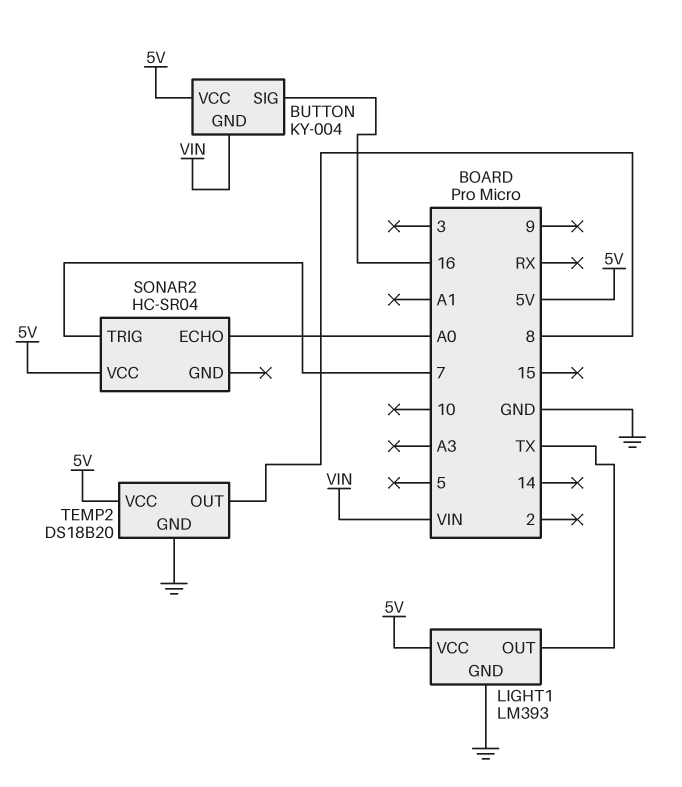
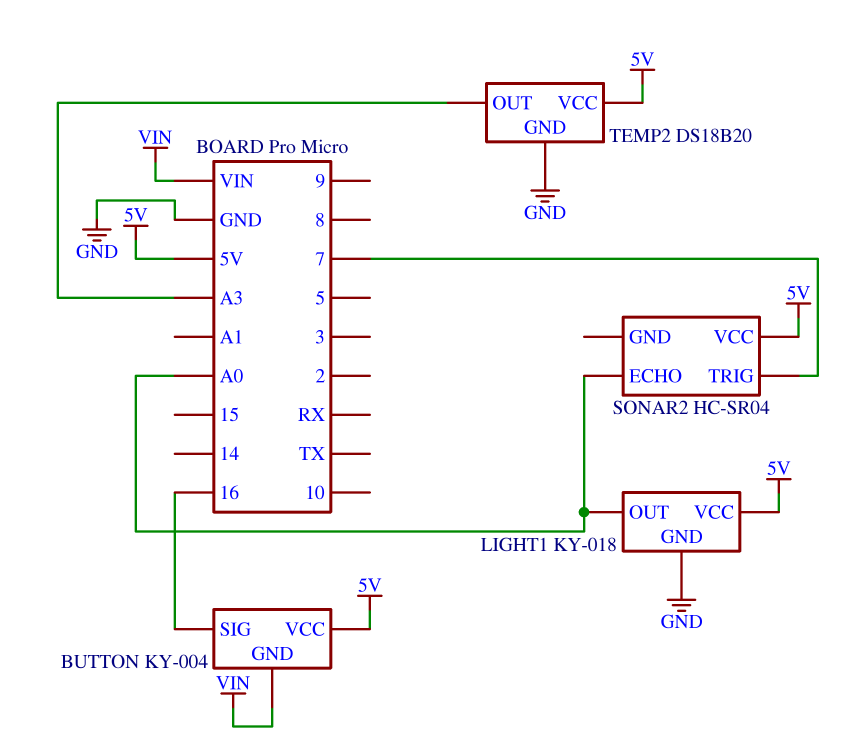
LIGHT1: LM393 -> KY-018
LIGHT1 pin OUT: TX -> A0
TEMP2 pin OUT: 8 -> A3

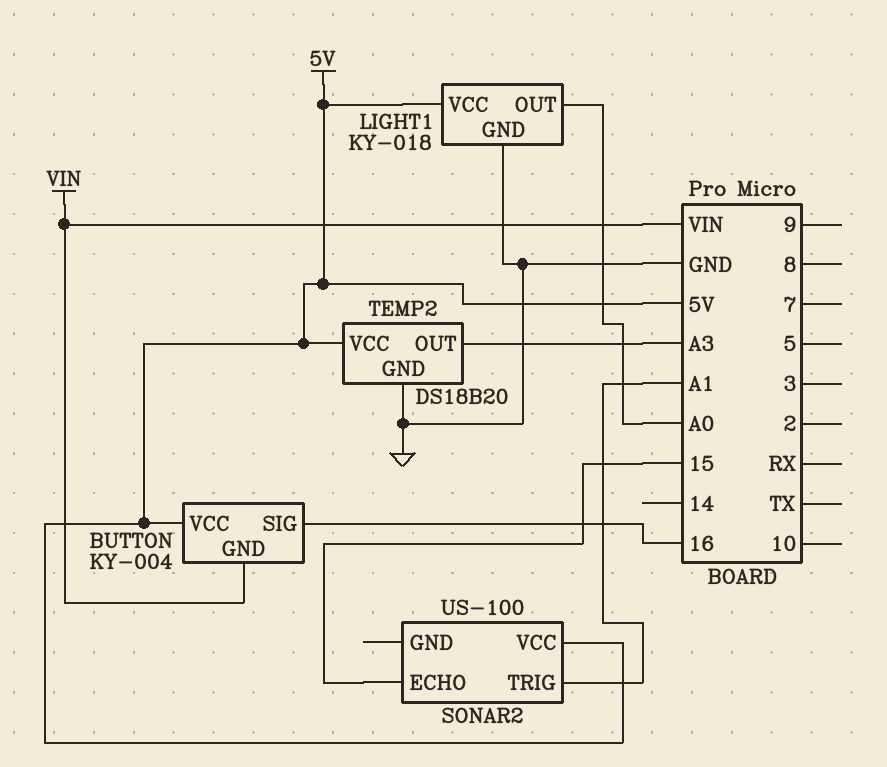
SONAR2: HC-SR04 -> US-100
SONAR2 pin ECHO: A0 -> 15
SONAR2 pin TRIG: 7 -> A1

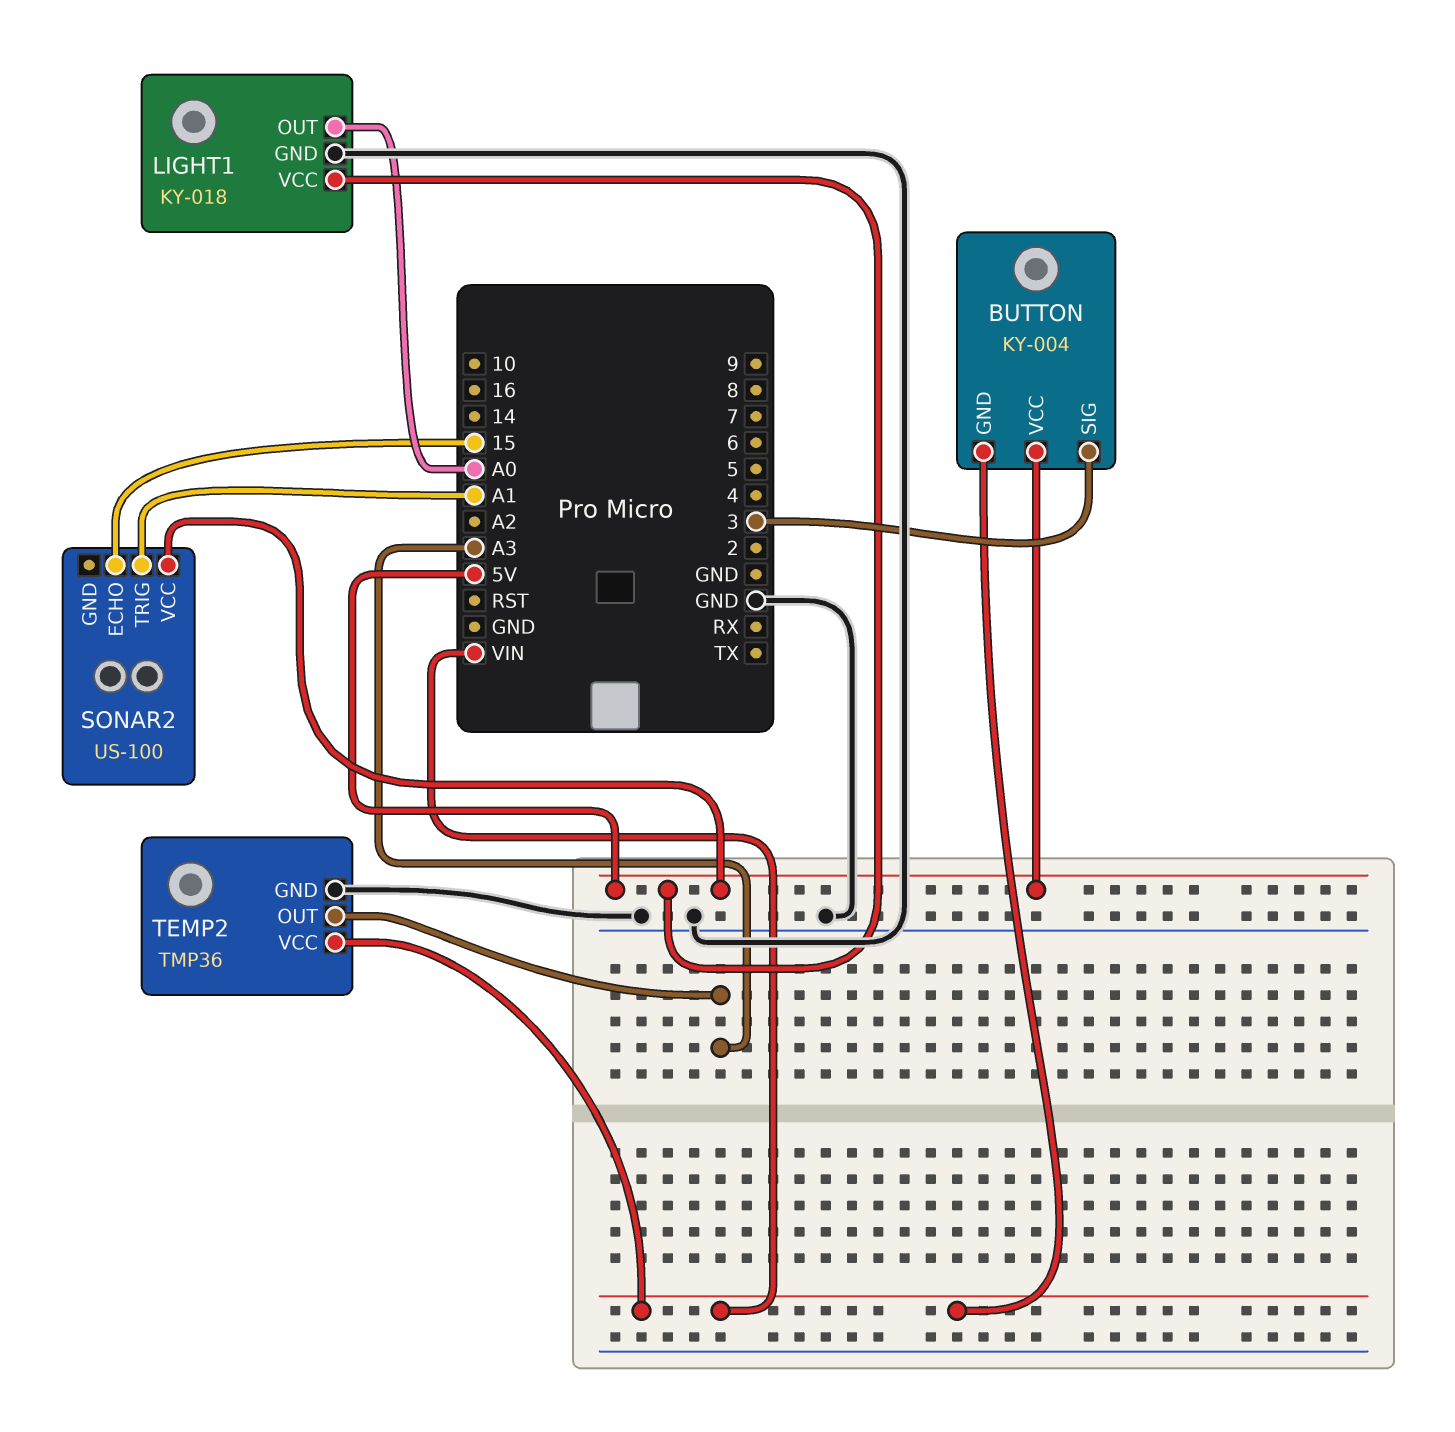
BUTTON pin SIG: 16 -> 3
TEMP2: DS18B20 -> TMP36
TEMP2 pin VCC: 5V -> VIN

